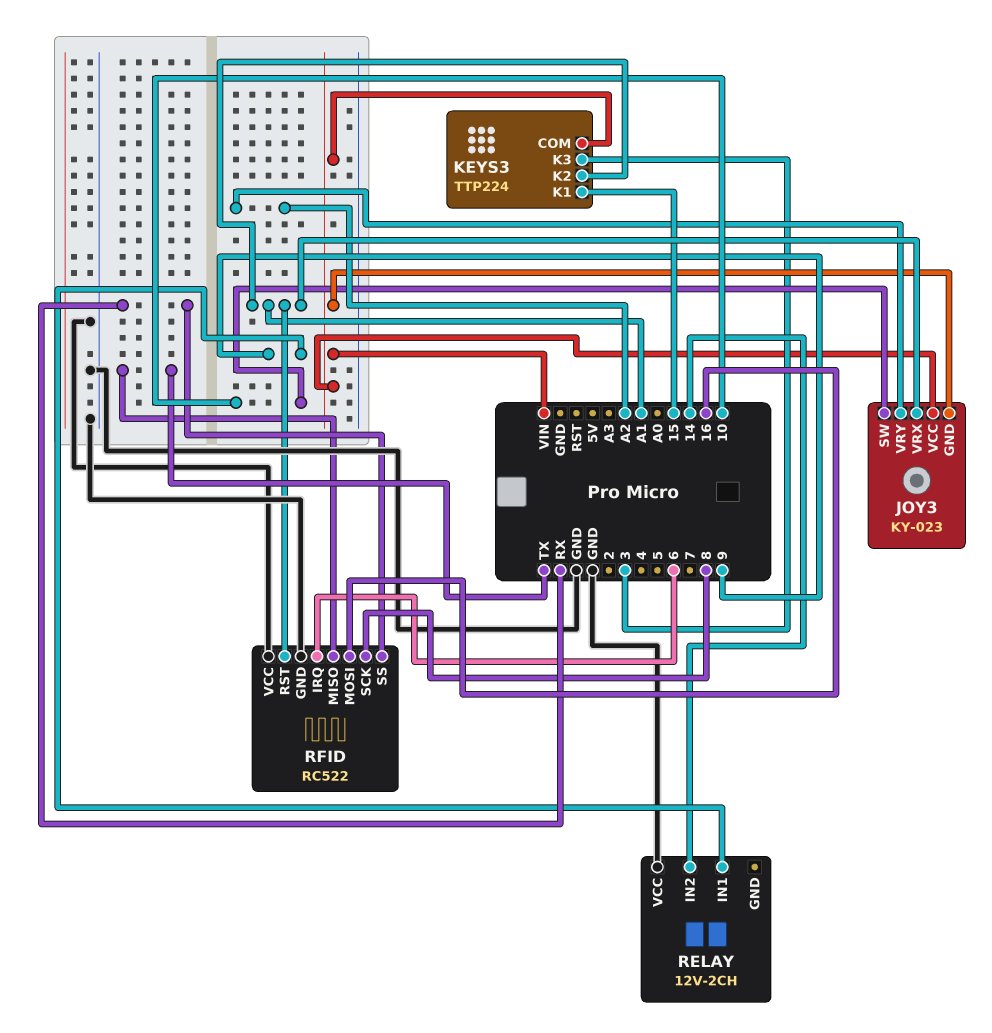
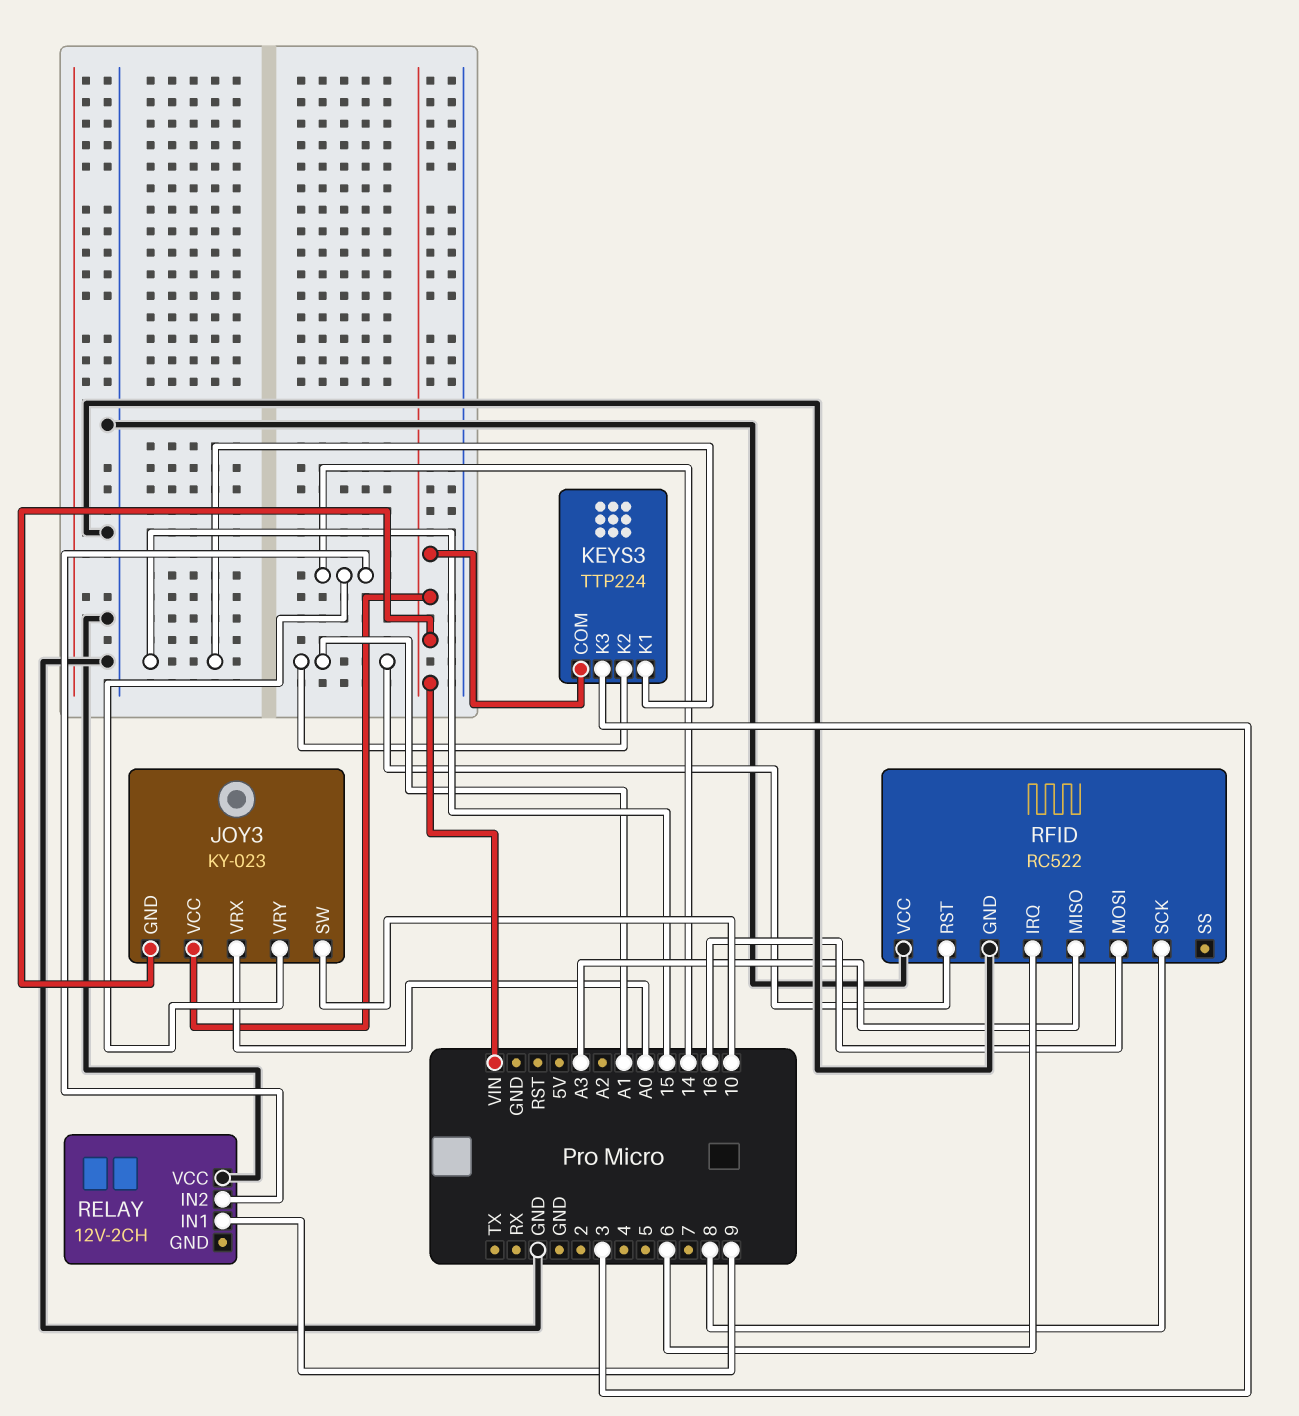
JOY3 pin VRX: A1 -> A0
JOY3 pin VRY: A2 -> 14
RFID pin MISO: TX -> A3
RFID pin SS: RX -> none

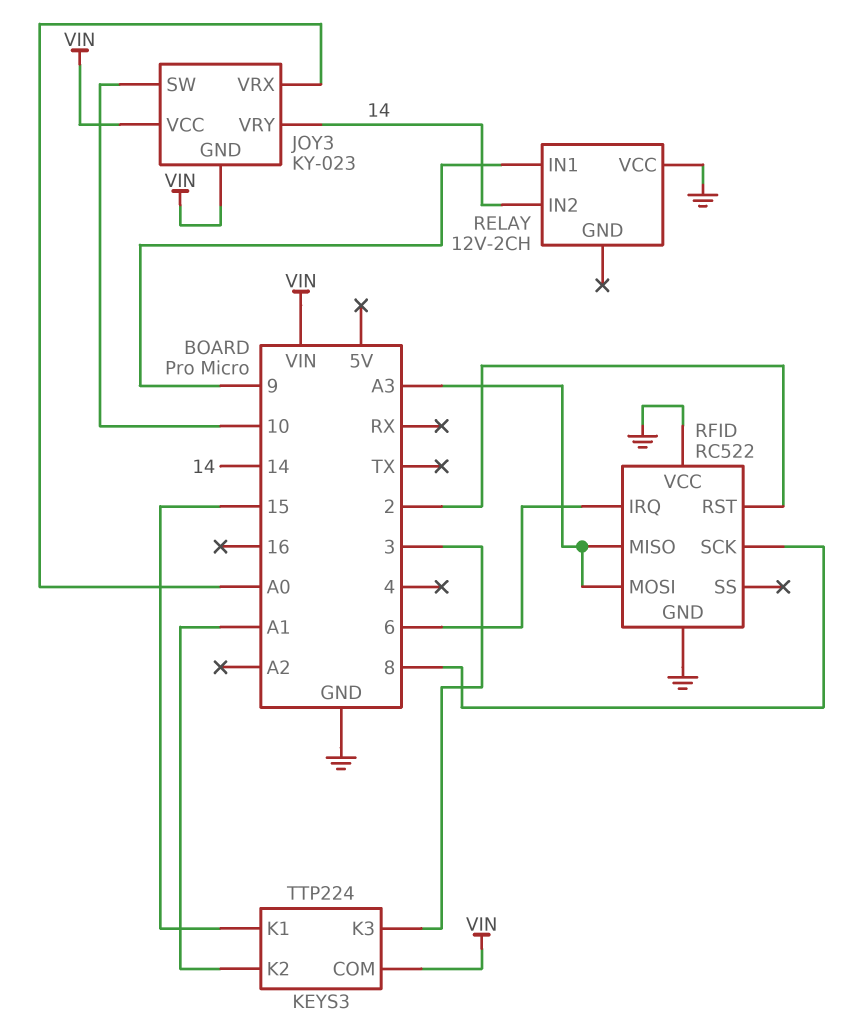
RFID pin MOSI: 16 -> A3
RFID pin RST: A1 -> 2

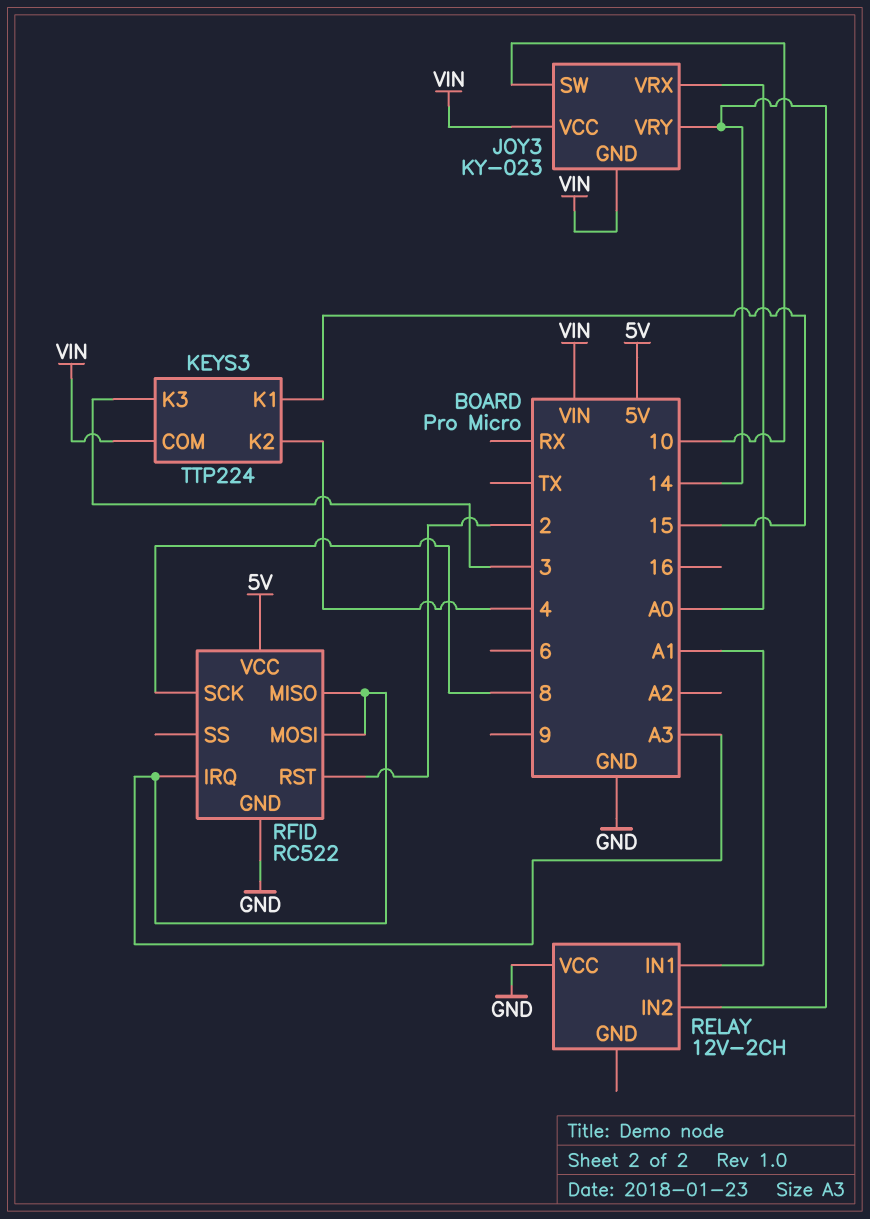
KEYS3 pin K2: A1 -> 4
RELAY pin IN1: 9 -> A1
RFID pin IRQ: 6 -> A3
RFID pin VCC: GND -> 5V

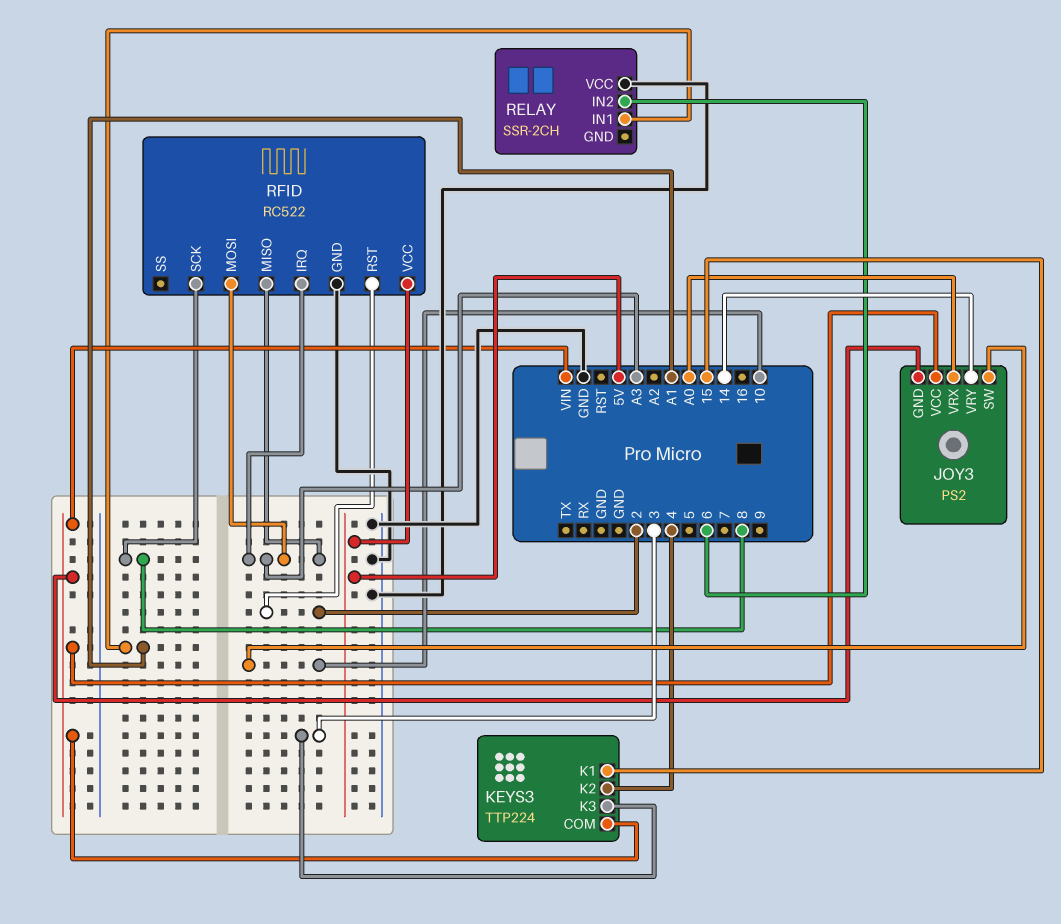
JOY3: KY-023 -> PS2
RELAY: 12V-2CH -> SSR-2CH
RELAY pin IN2: 14 -> 6

